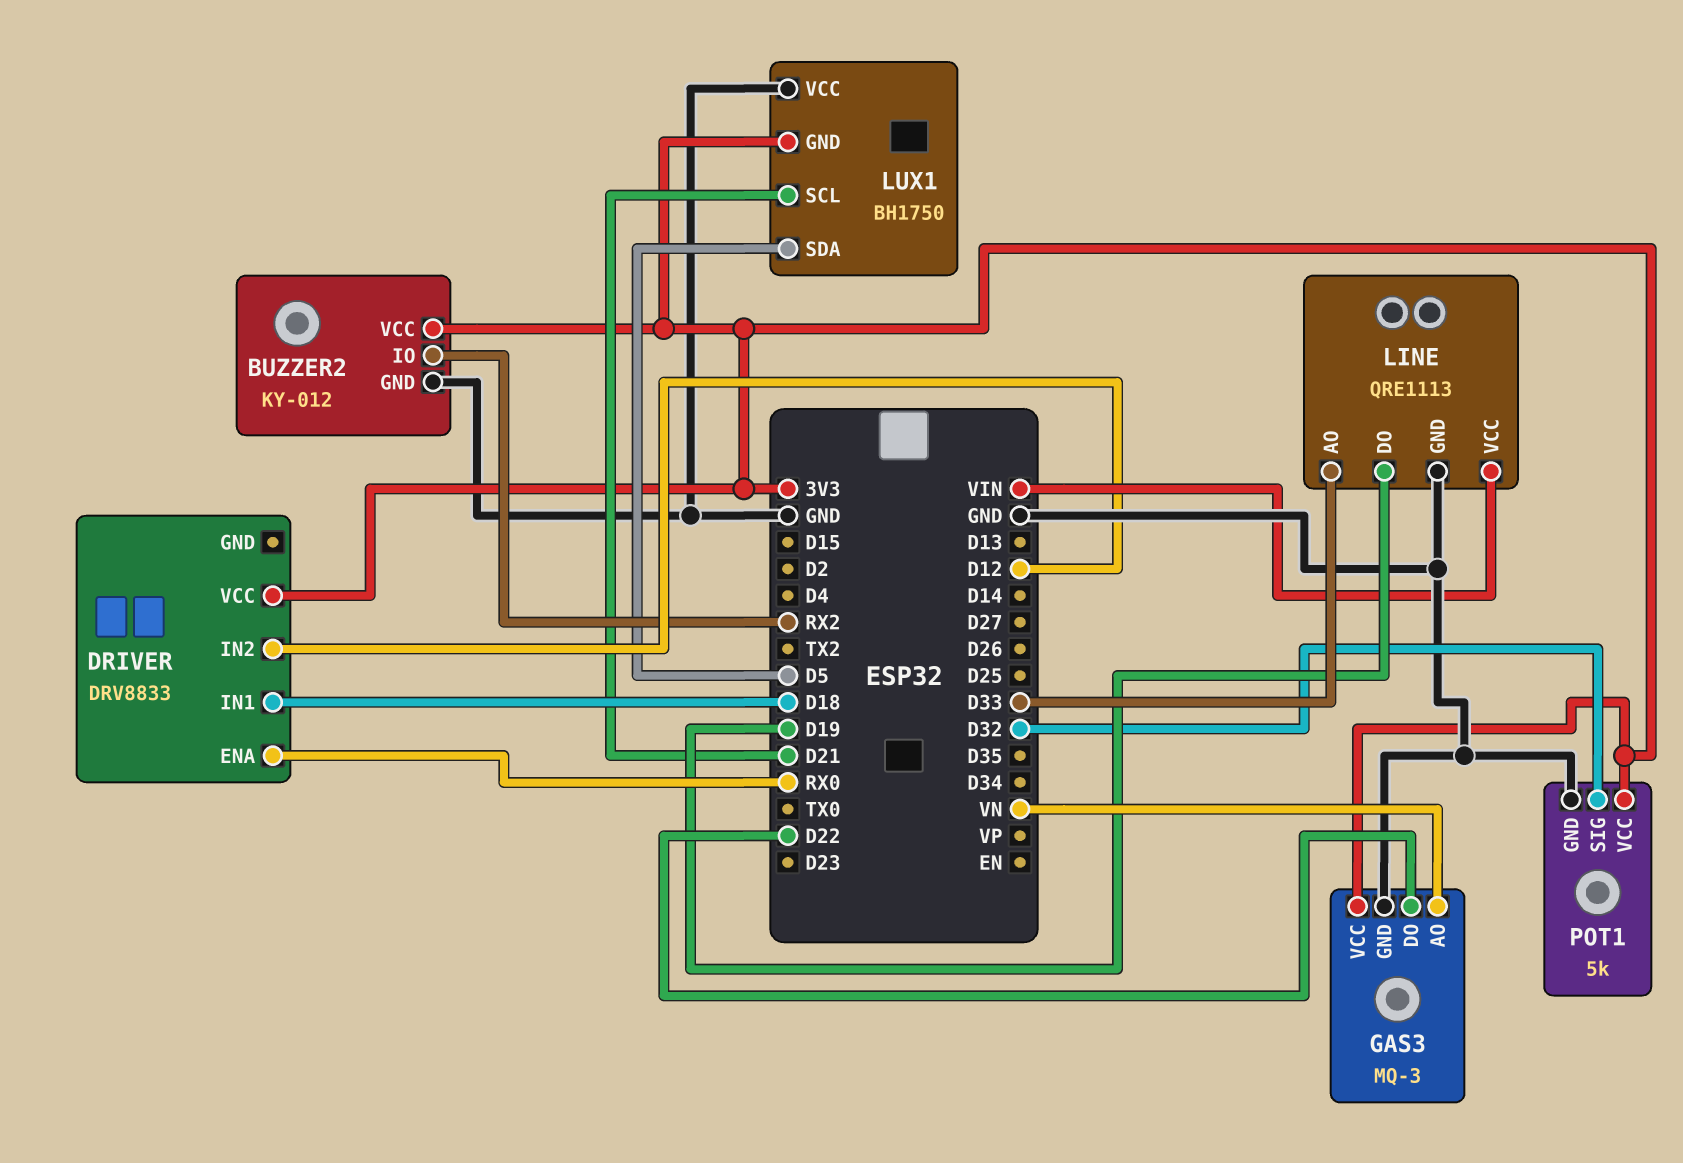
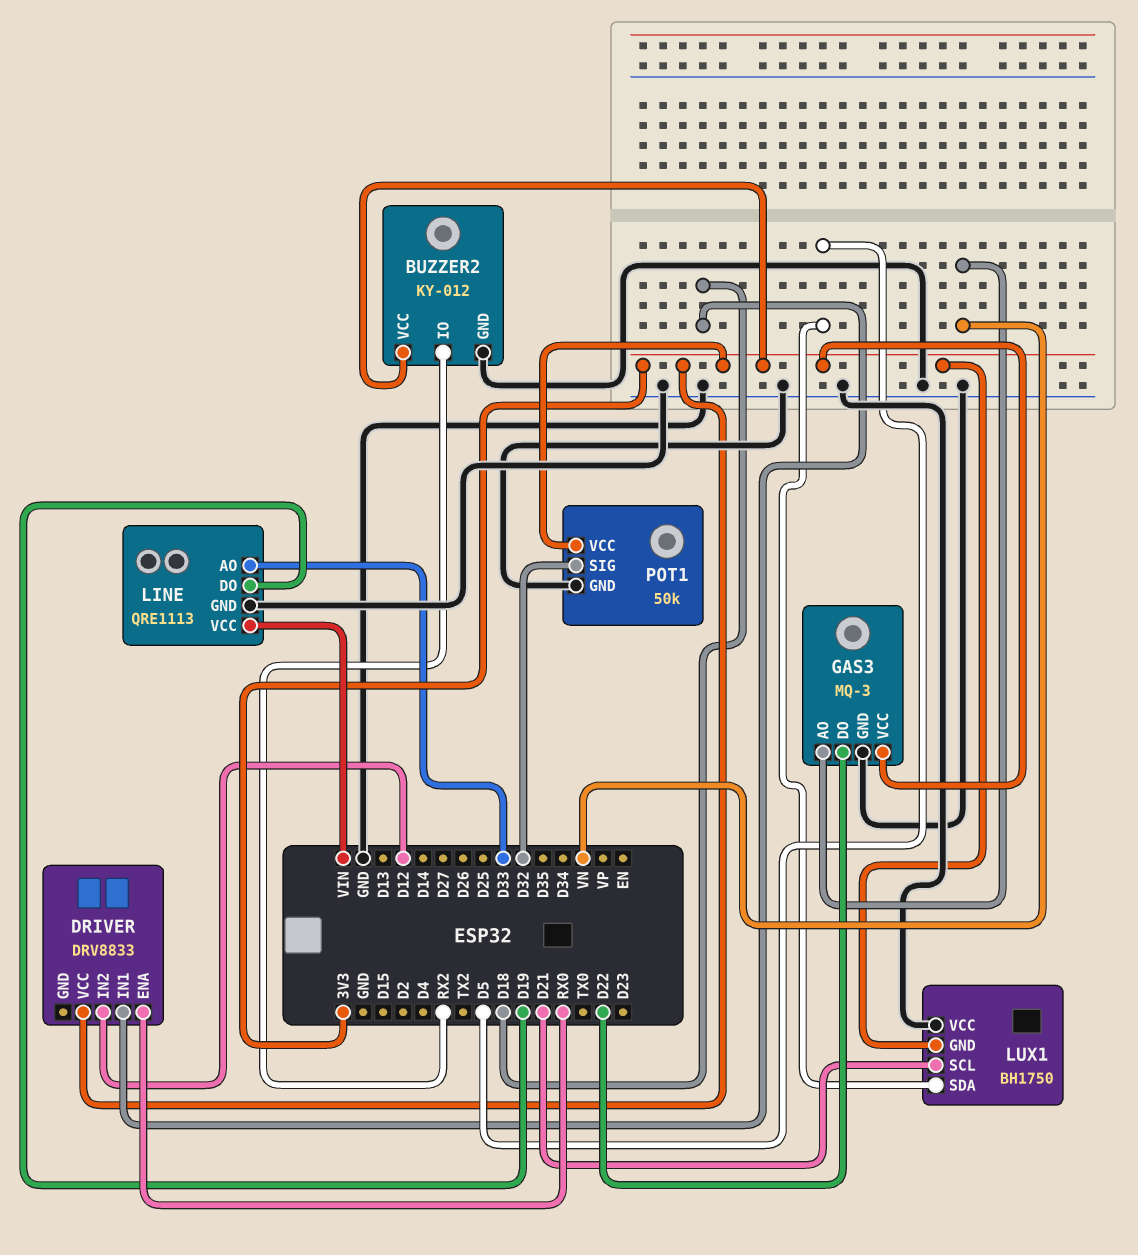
POT1: 5k -> 50k

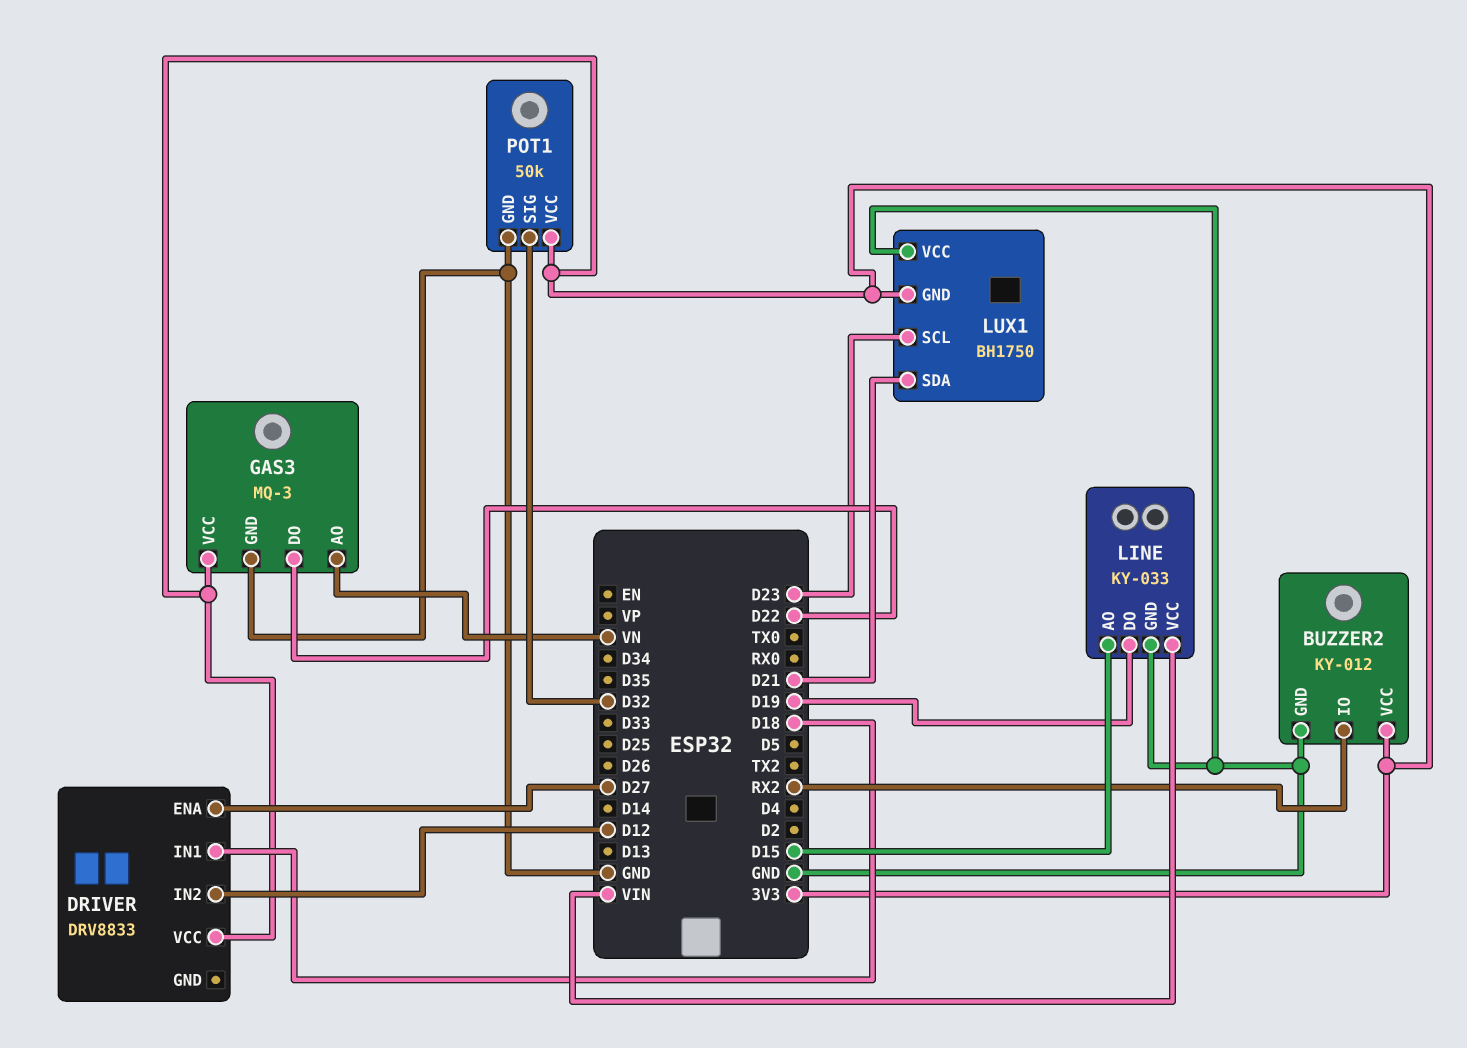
DRIVER pin ENA: RX0 -> D27
LINE: QRE1113 -> KY-033
LINE pin AO: D33 -> D15
LUX1 pin SCL: D21 -> D23
LUX1 pin SDA: D5 -> D21

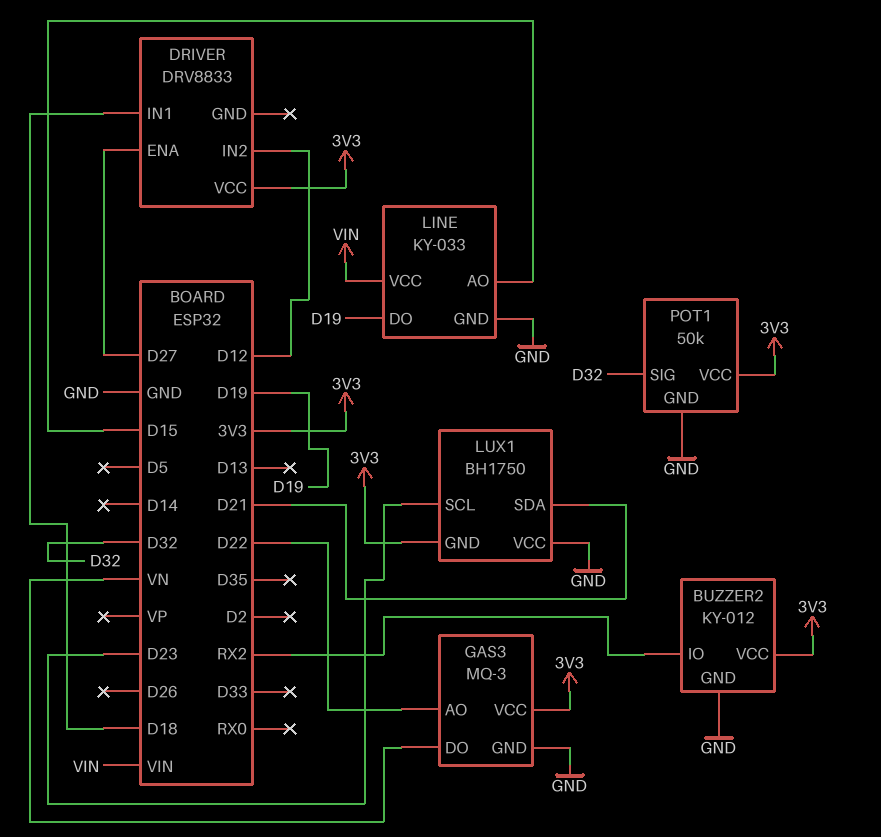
GAS3 pin AO: VN -> D22
GAS3 pin DO: D22 -> VN

